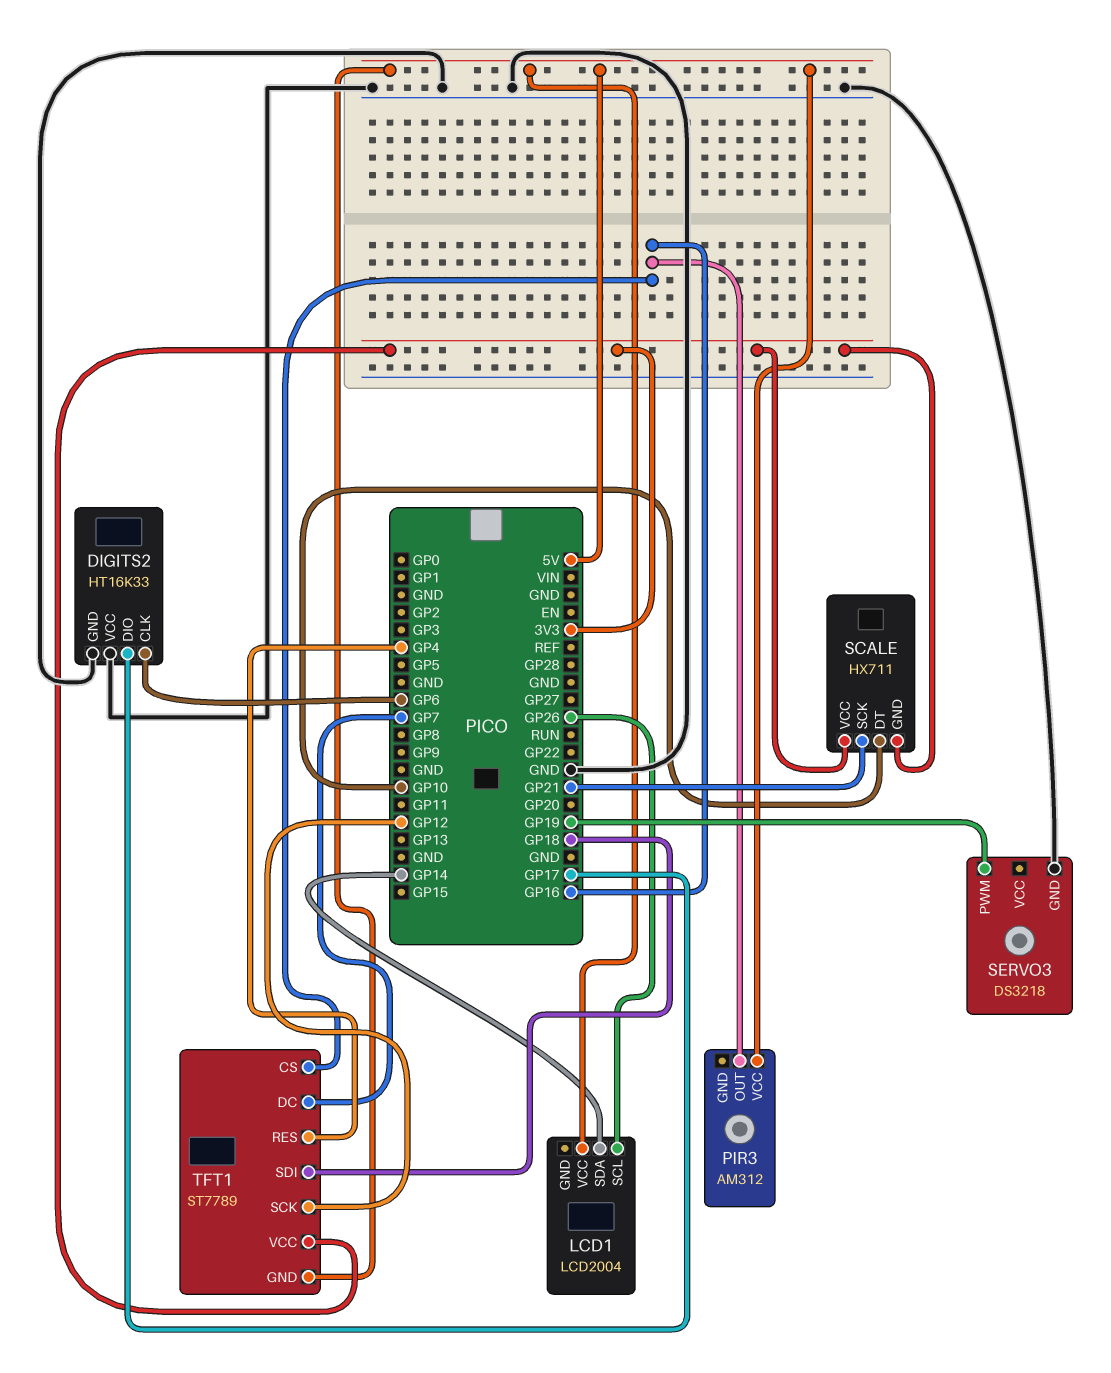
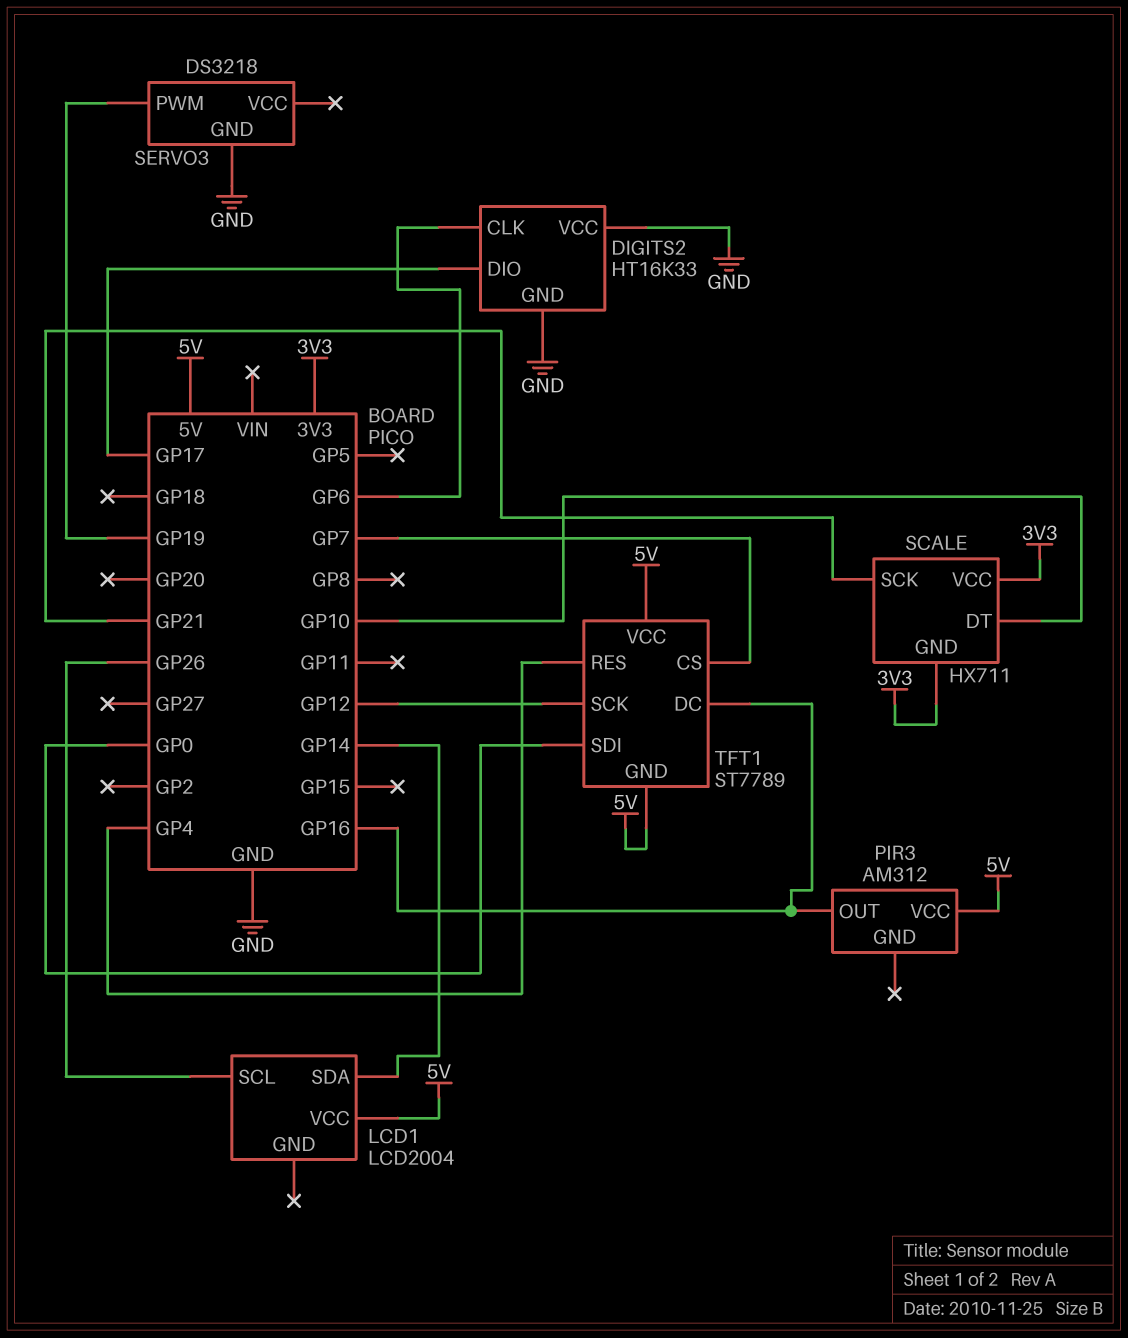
TFT1 pin CS: GP16 -> GP7
TFT1 pin DC: GP7 -> GP16
TFT1 pin SDI: GP18 -> GP0
TFT1 pin VCC: 3V3 -> 5V

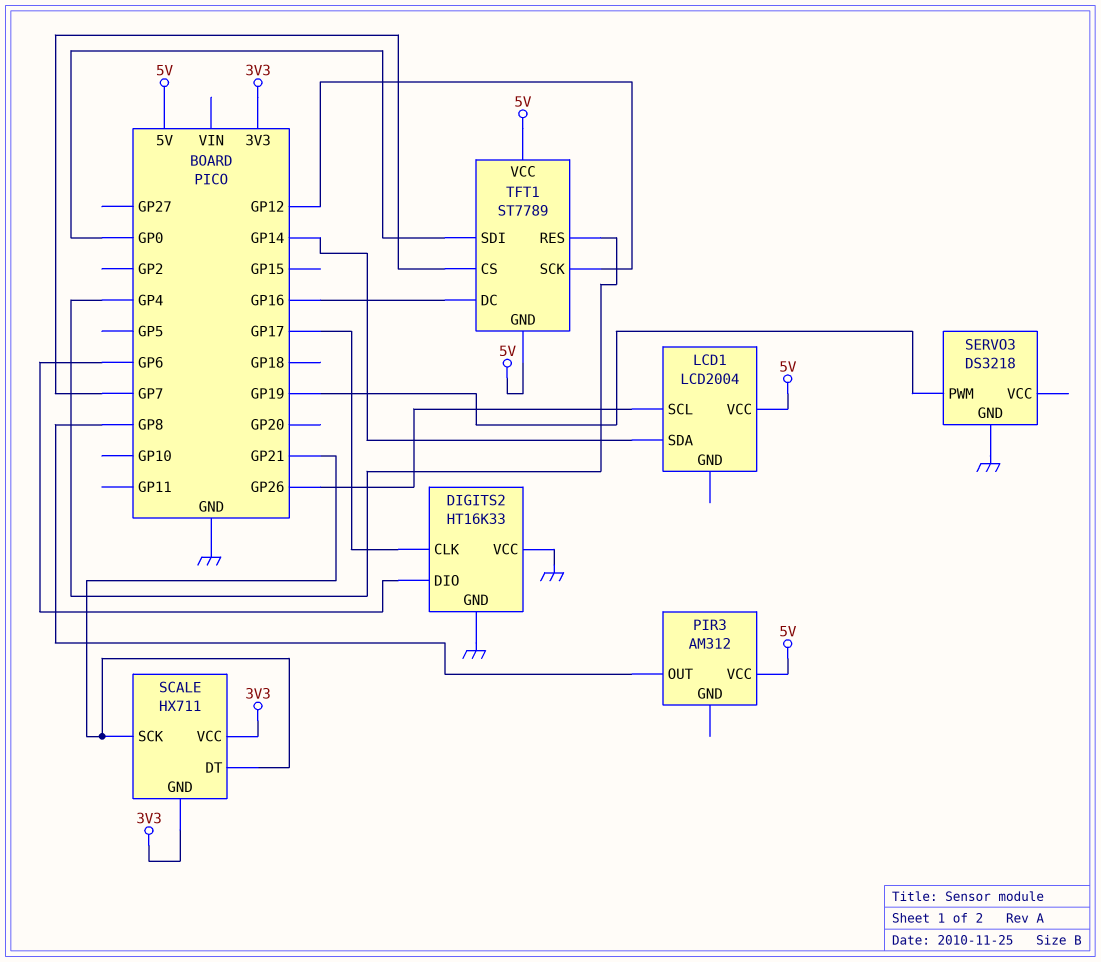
DIGITS2 pin CLK: GP6 -> GP17
DIGITS2 pin DIO: GP17 -> GP6
PIR3 pin OUT: GP16 -> GP8
SCALE pin DT: GP10 -> GP21

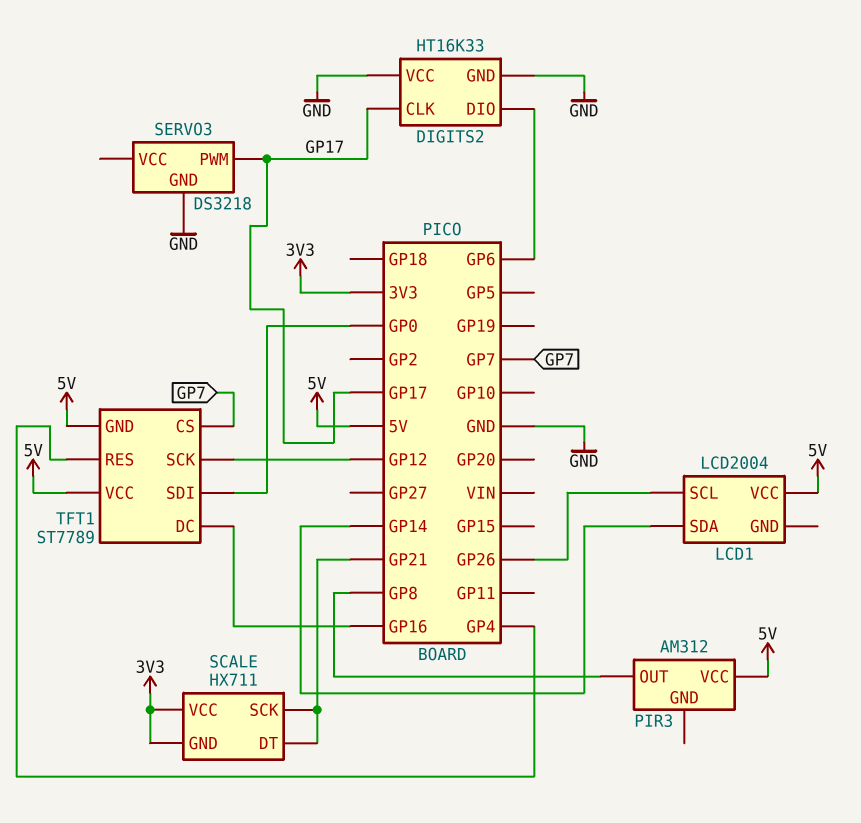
SERVO3 pin PWM: GP19 -> GP17

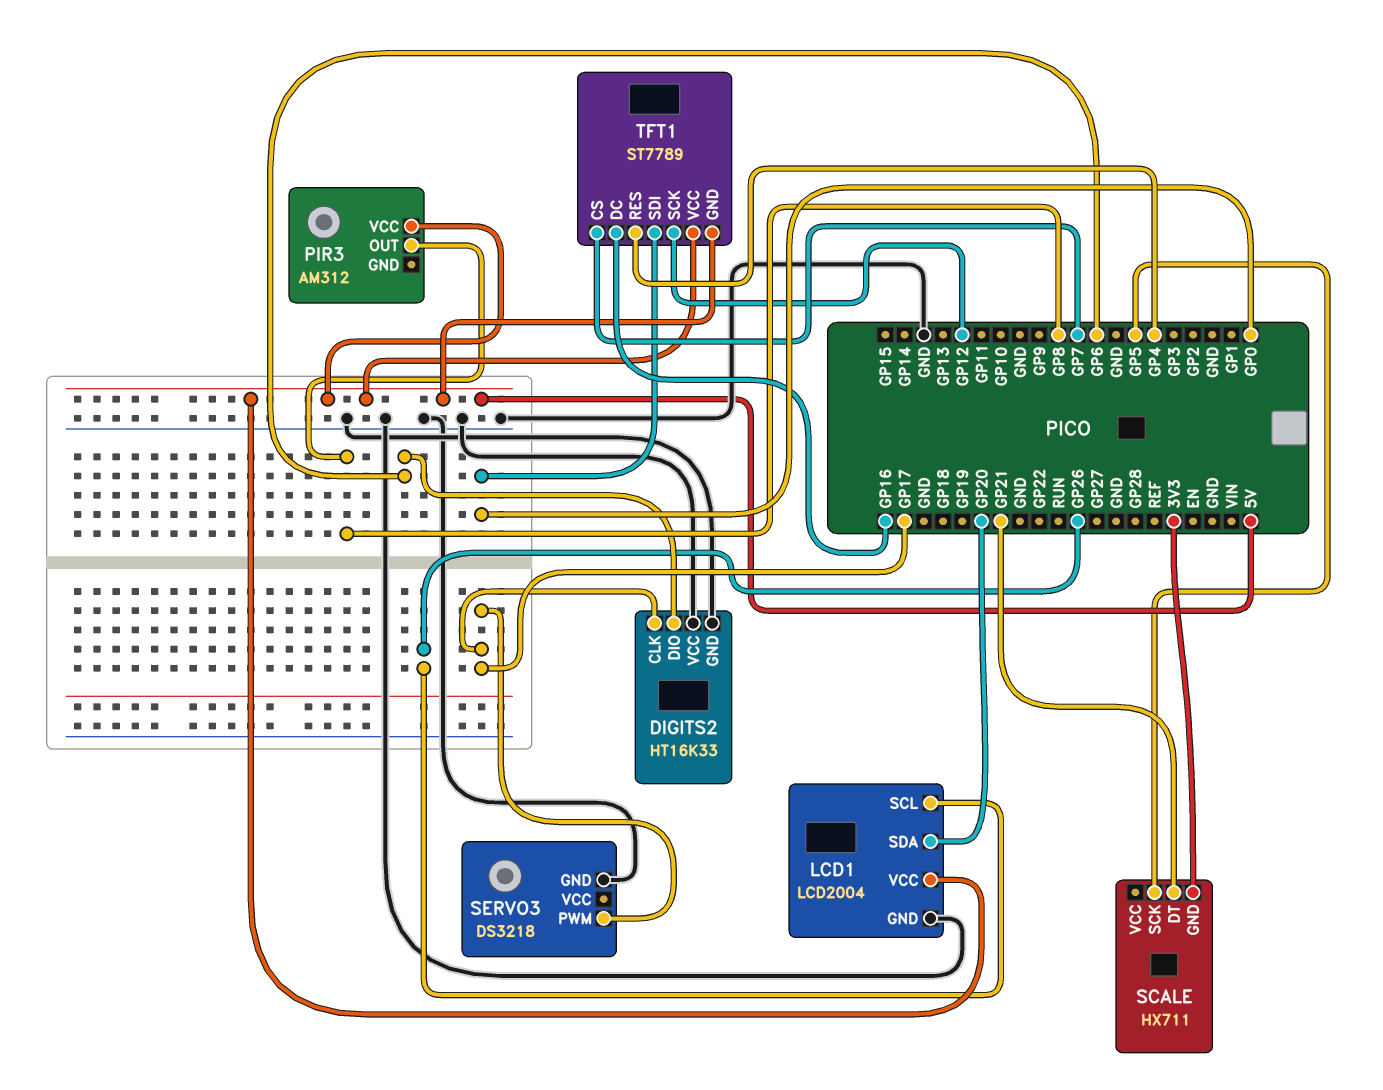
LCD1 pin GND: none -> GND
LCD1 pin SDA: GP14 -> GP20
SCALE pin SCK: GP21 -> GP5
SCALE pin VCC: 3V3 -> none

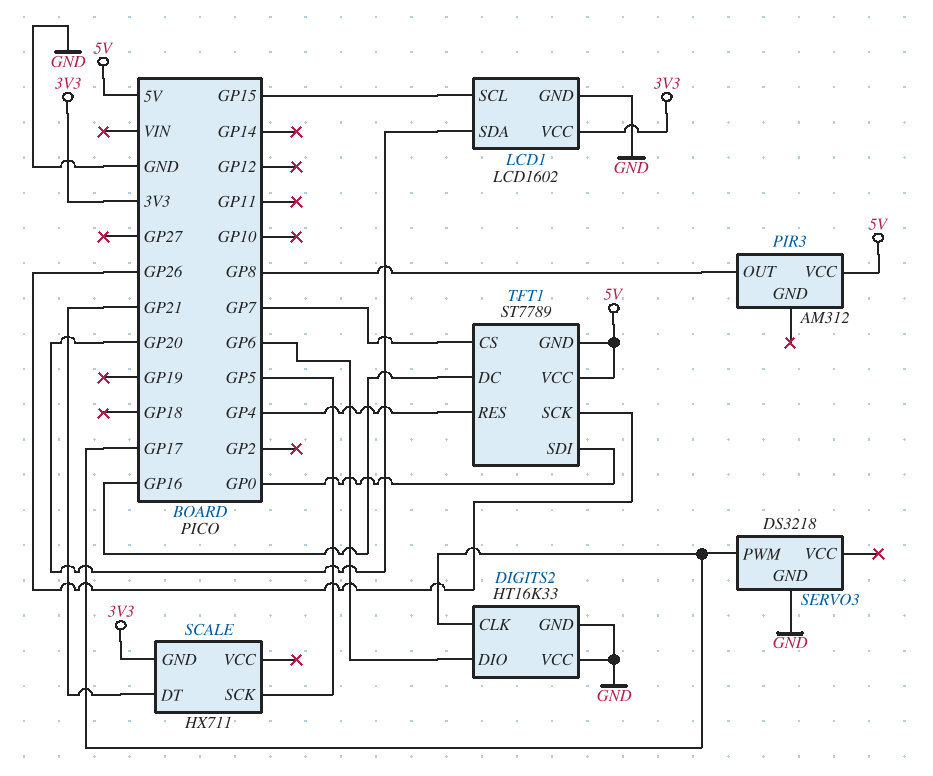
LCD1: LCD2004 -> LCD1602
LCD1 pin SCL: GP26 -> GP15
LCD1 pin VCC: 5V -> 3V3
TFT1 pin SCK: GP12 -> GP26

